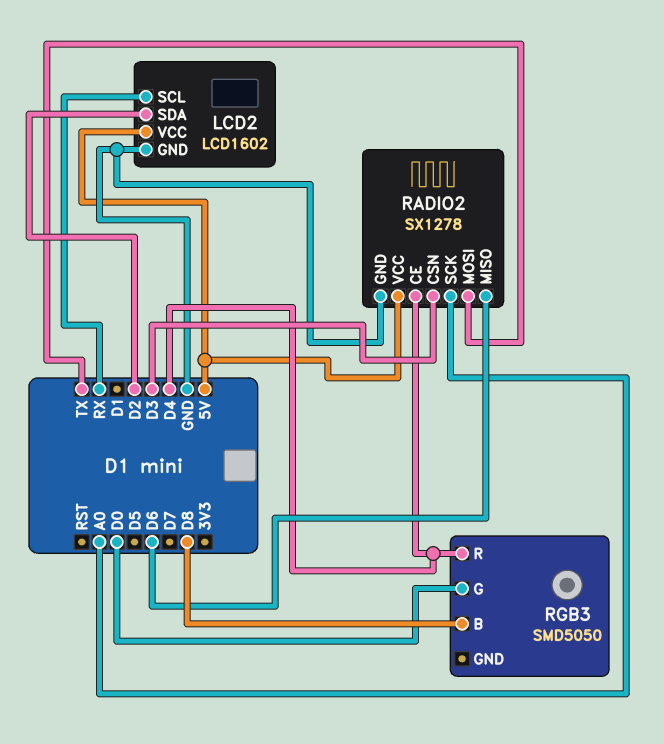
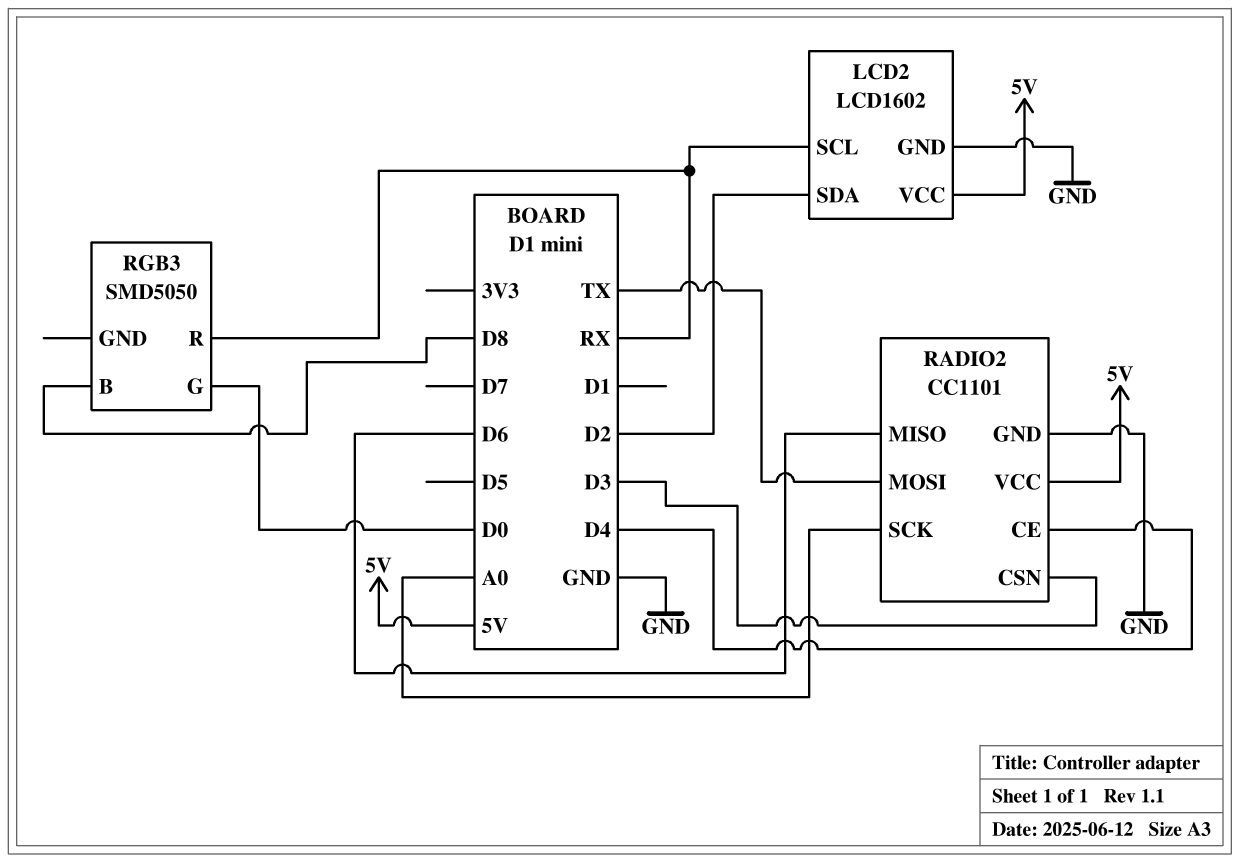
RADIO2: SX1278 -> CC1101
RGB3 pin R: D4 -> RX

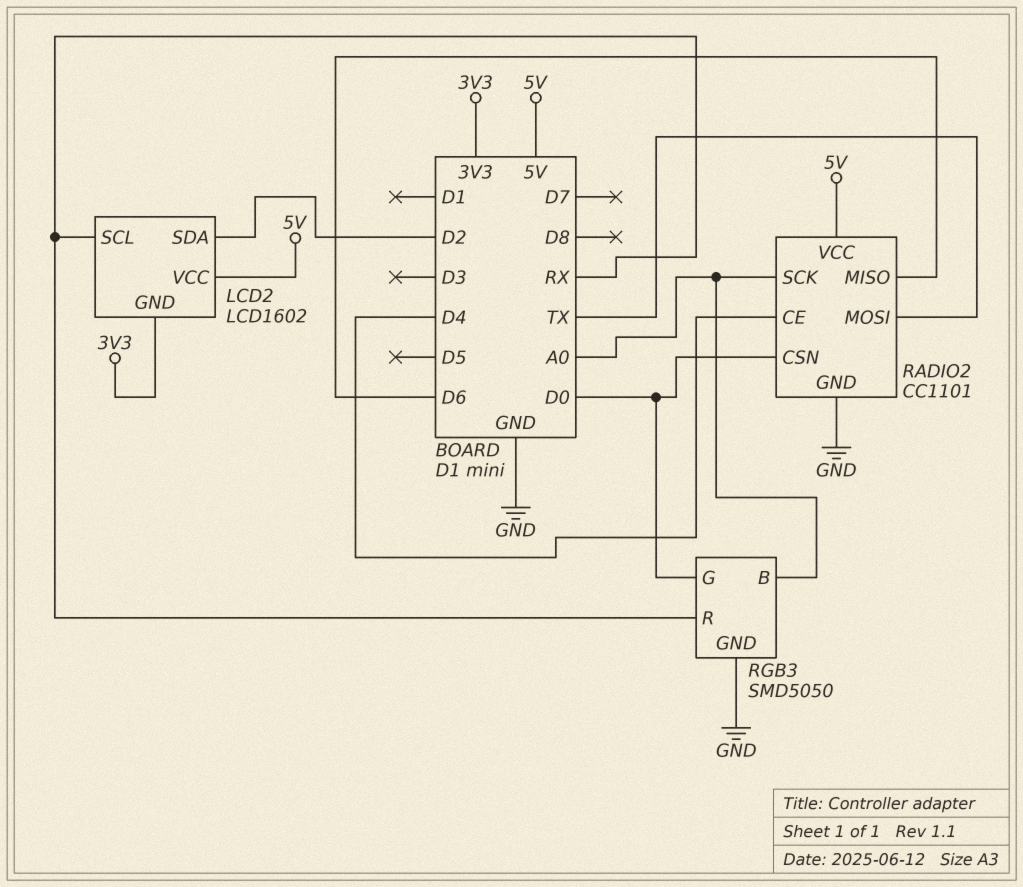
LCD2 pin GND: GND -> 3V3
RADIO2 pin CSN: D3 -> D0
RGB3 pin B: D8 -> A0
RGB3 pin GND: none -> GND

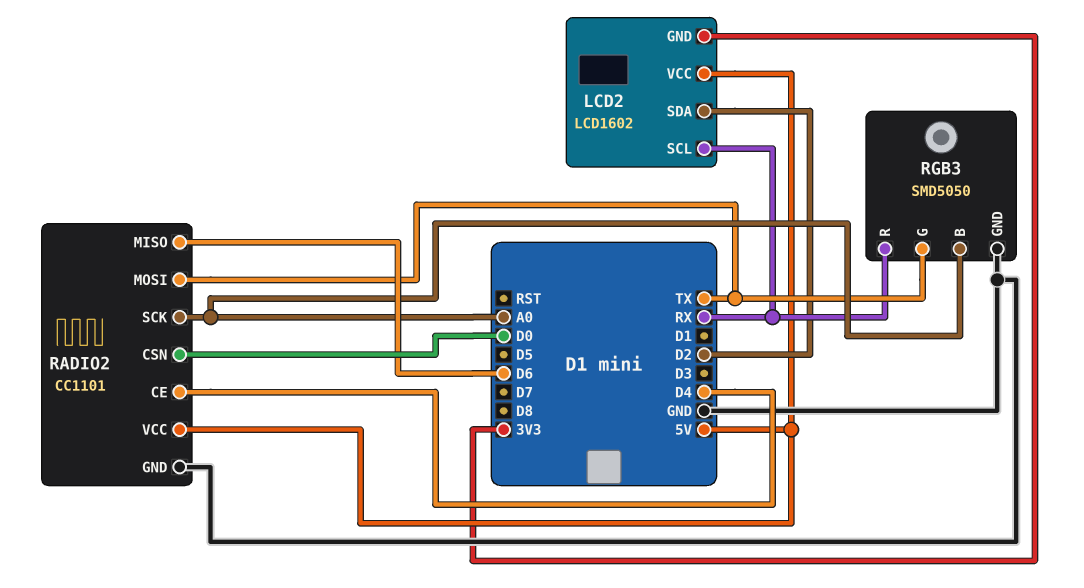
RGB3 pin G: D0 -> TX

